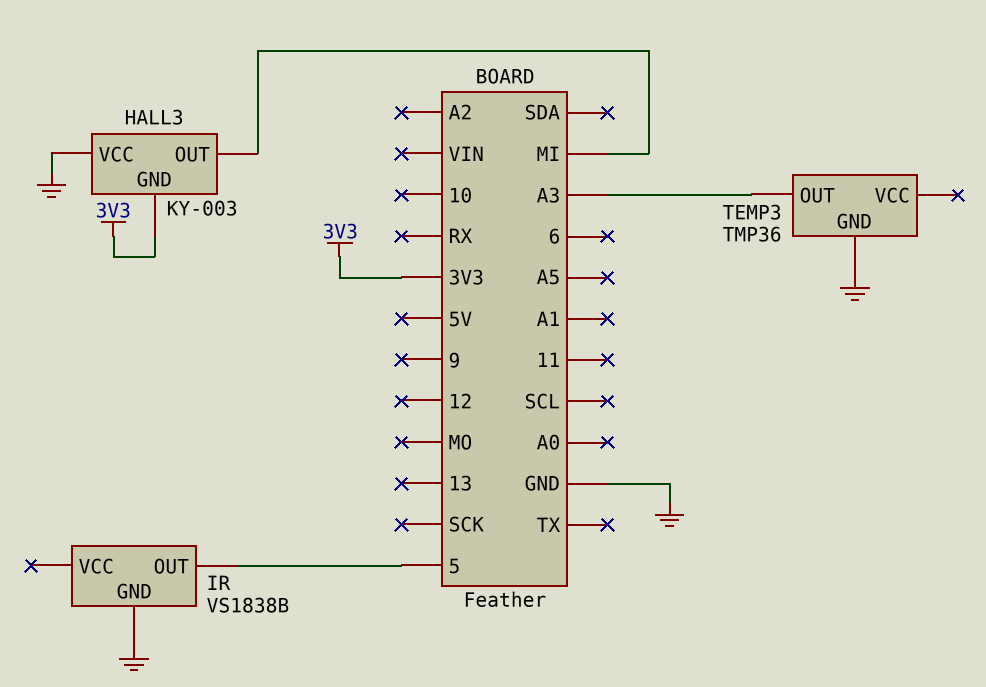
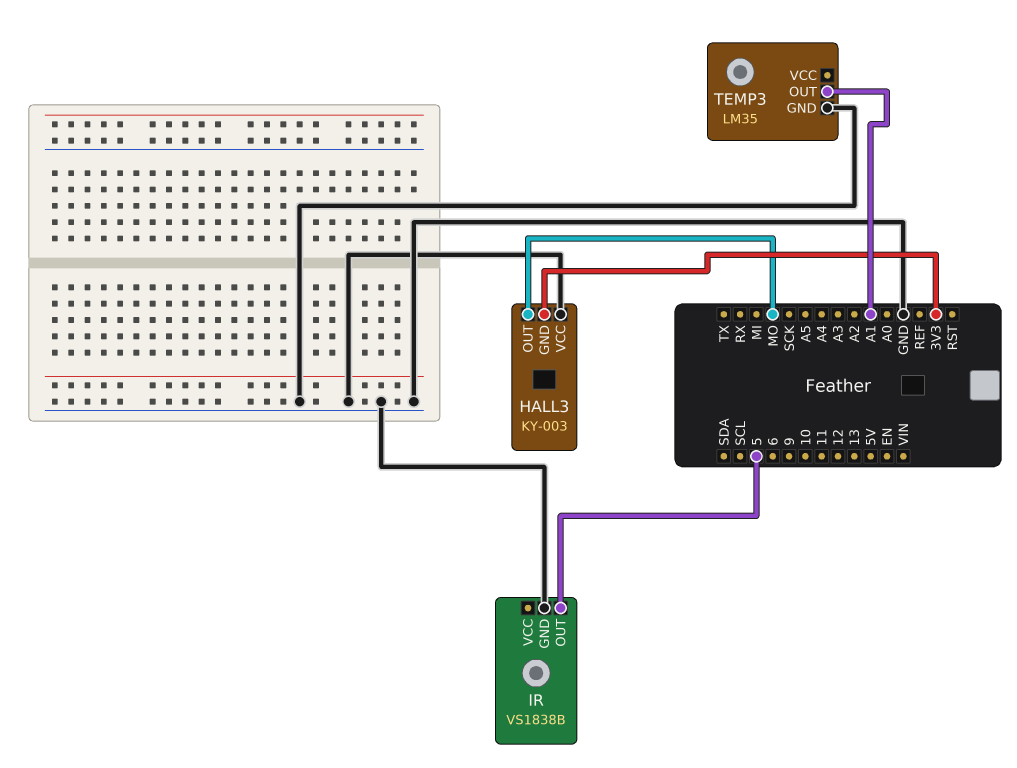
HALL3 pin OUT: MI -> MO
TEMP3: TMP36 -> LM35
TEMP3 pin OUT: A3 -> A1

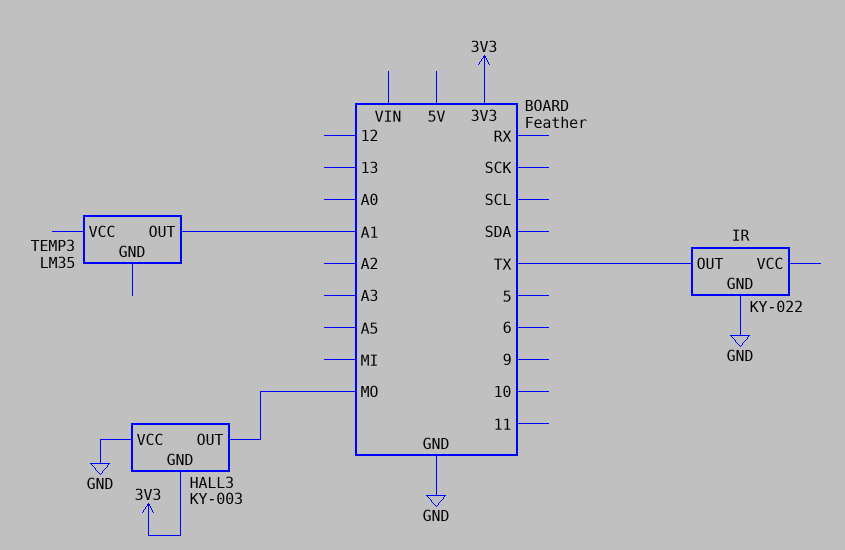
IR: VS1838B -> KY-022
IR pin OUT: 5 -> TX
TEMP3 pin GND: GND -> none

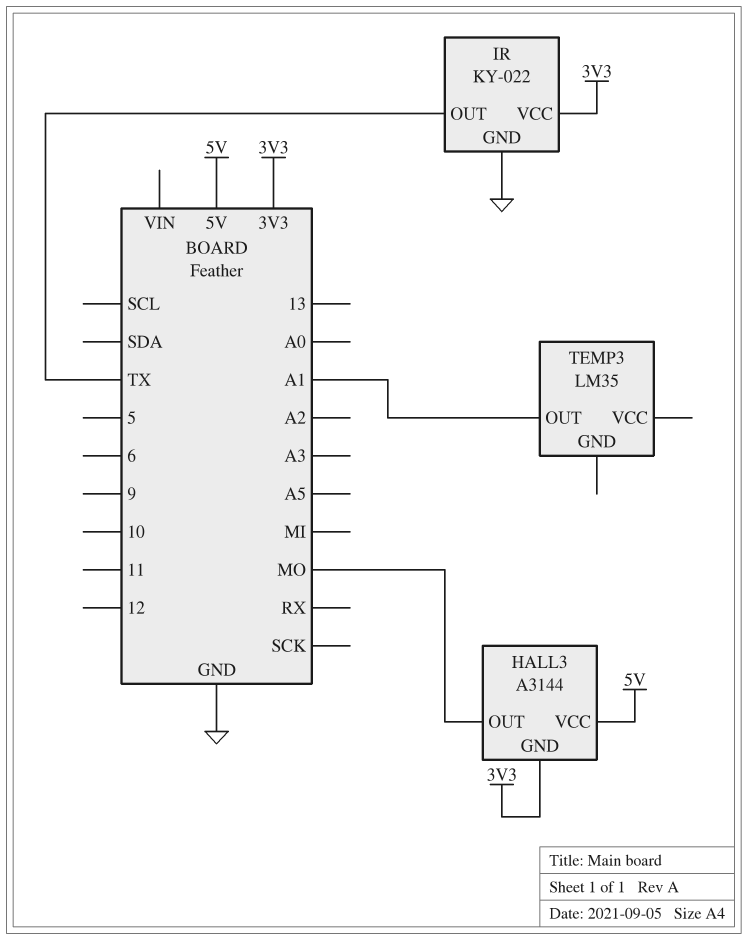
HALL3: KY-003 -> A3144
HALL3 pin VCC: GND -> 5V
IR pin VCC: none -> 3V3

